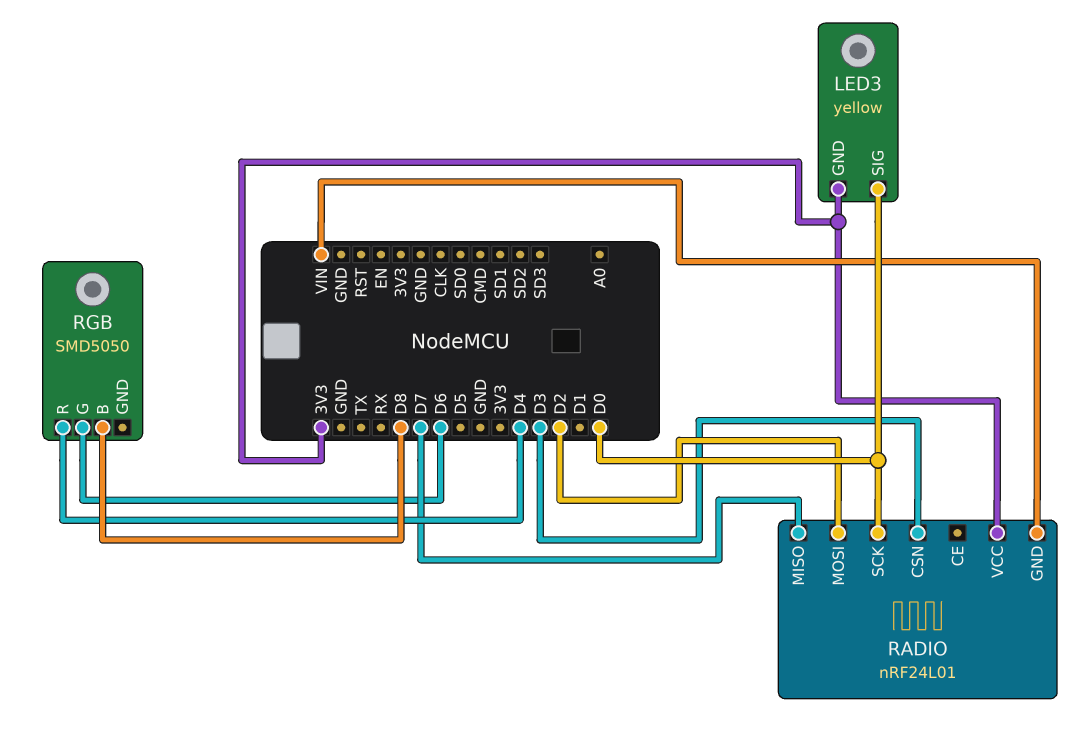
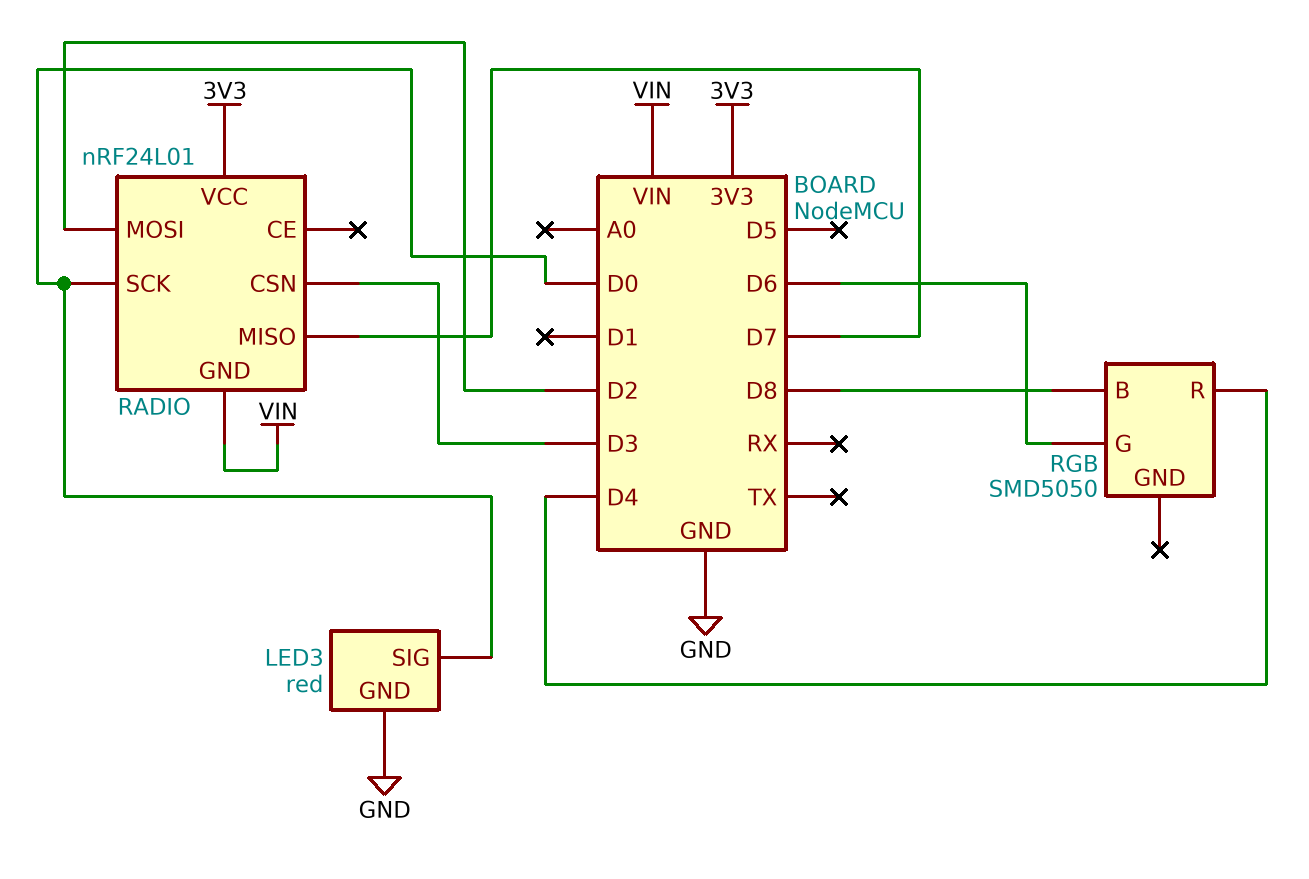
LED3: yellow -> red
LED3 pin GND: 3V3 -> GND

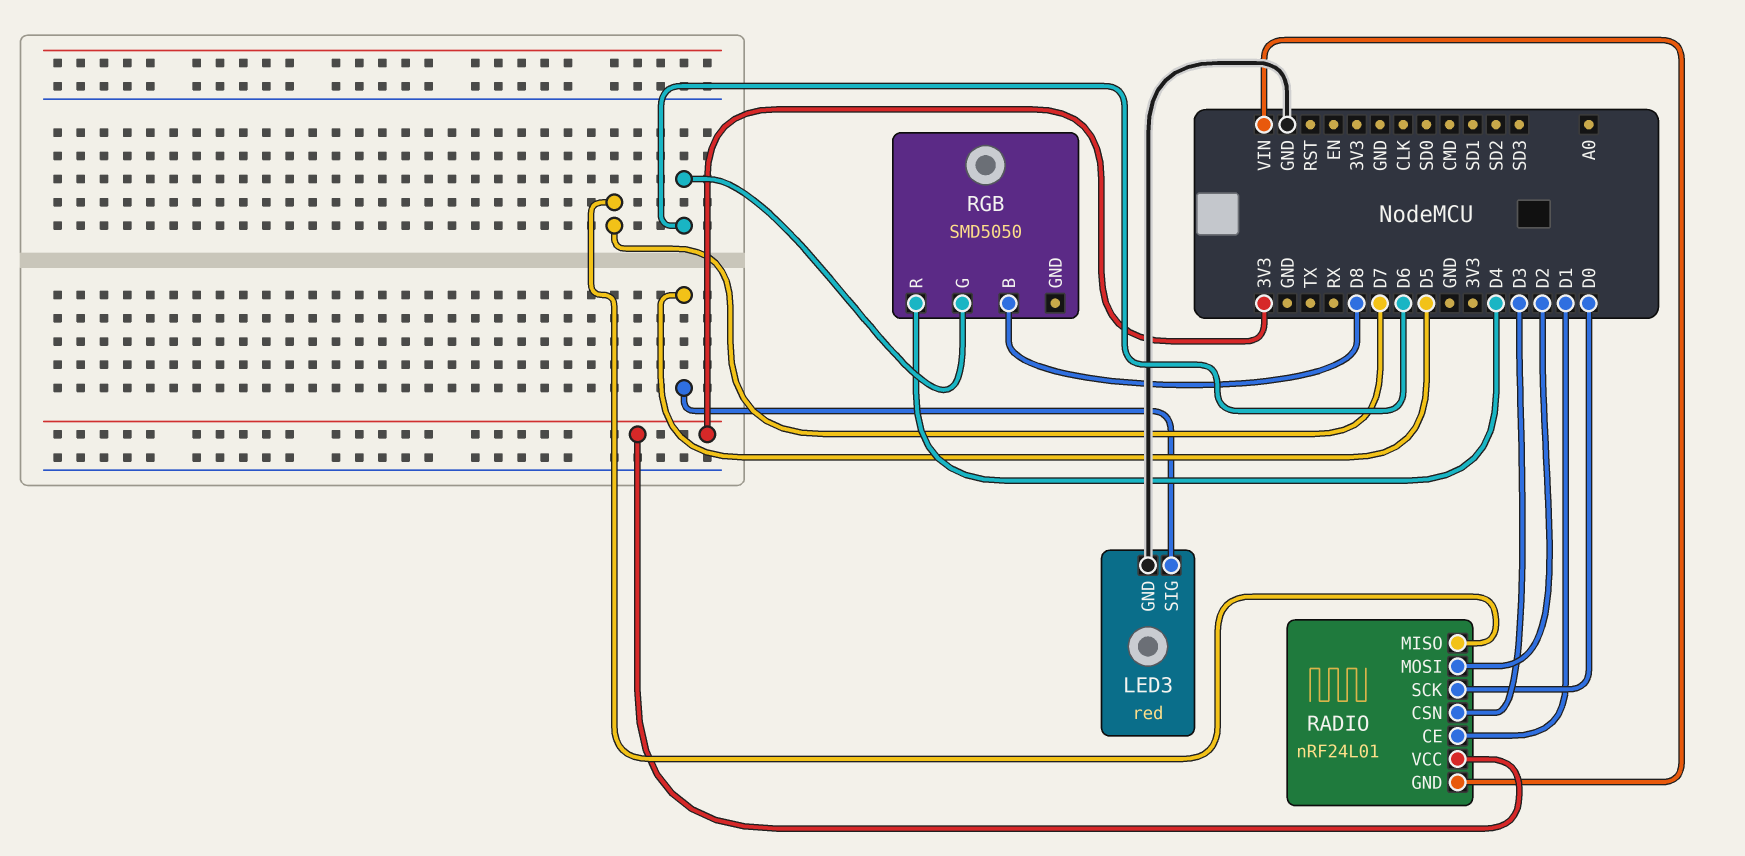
LED3 pin SIG: D0 -> D5
RADIO pin CE: none -> D1

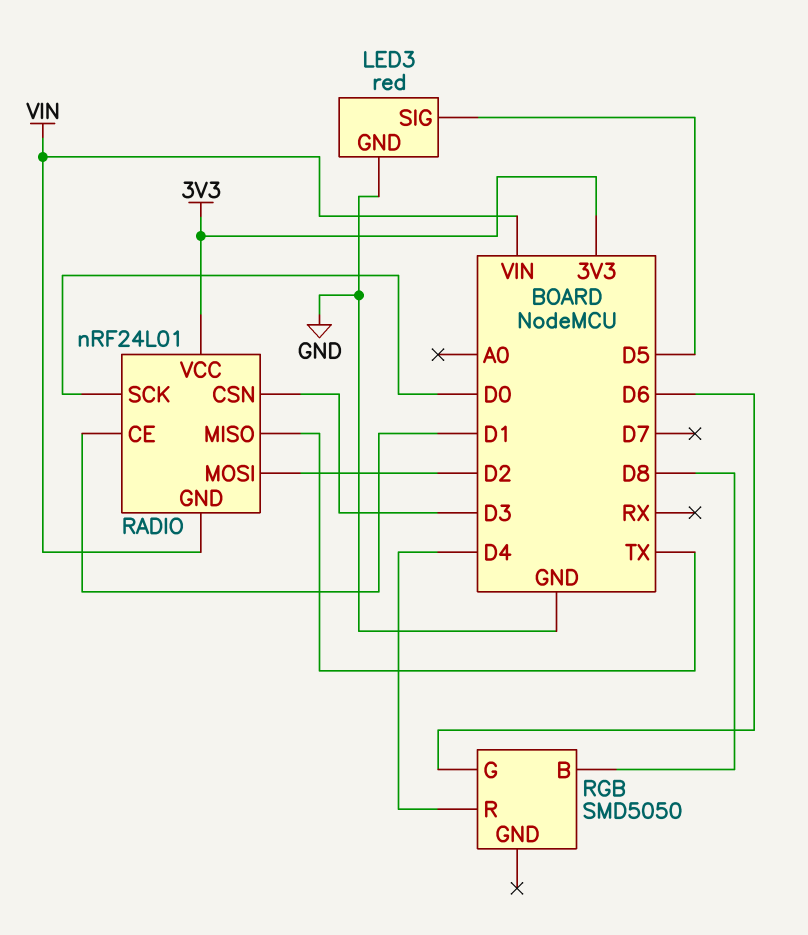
RADIO pin MISO: D7 -> TX

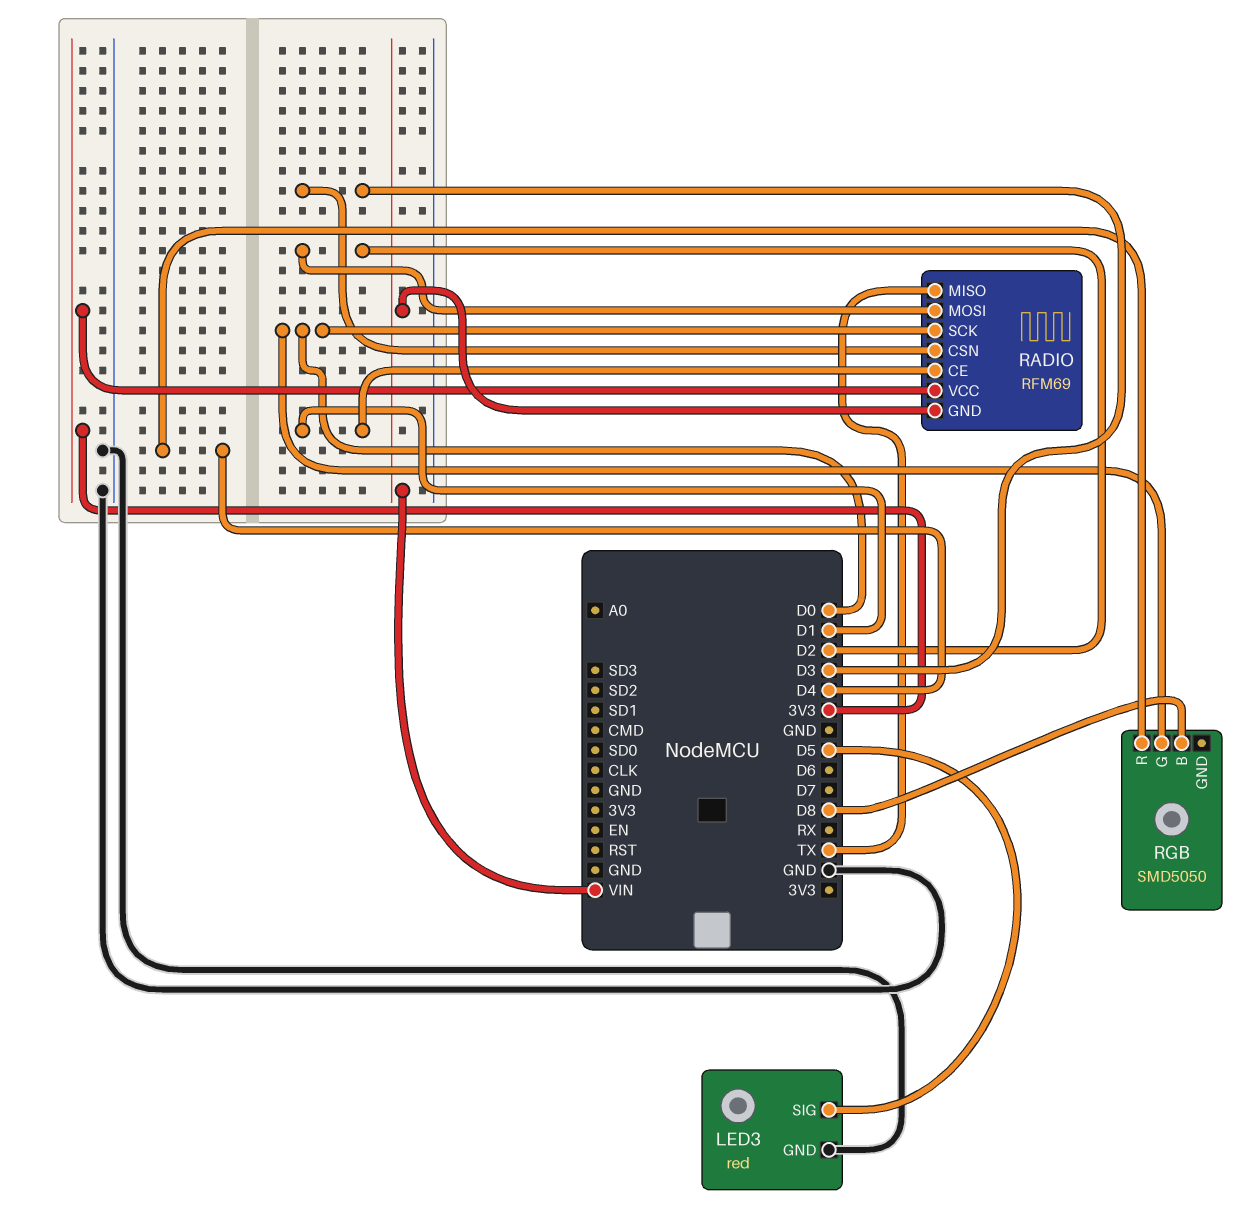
RADIO: nRF24L01 -> RFM69
RGB pin G: D6 -> D0

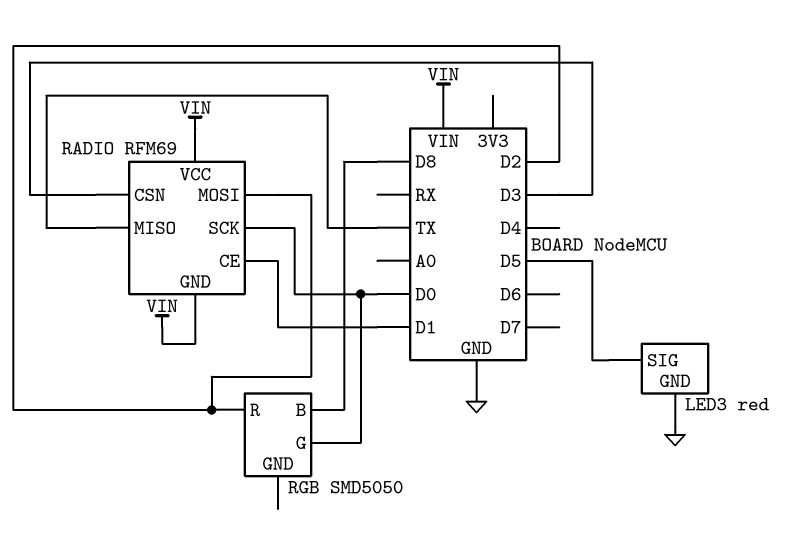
RADIO pin VCC: 3V3 -> VIN
RGB pin R: D4 -> D2

